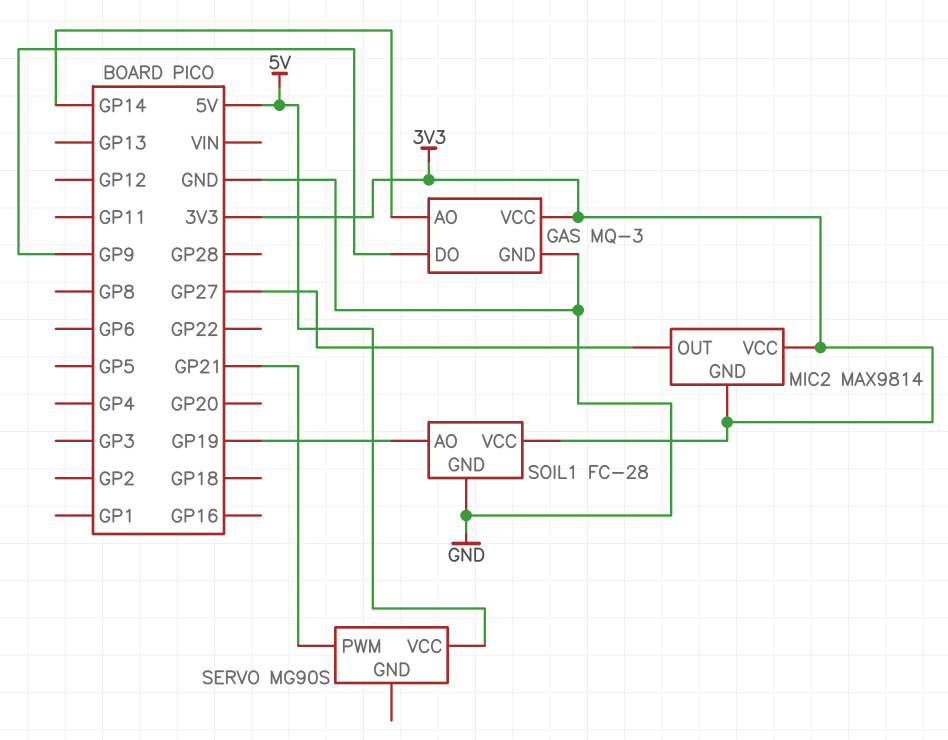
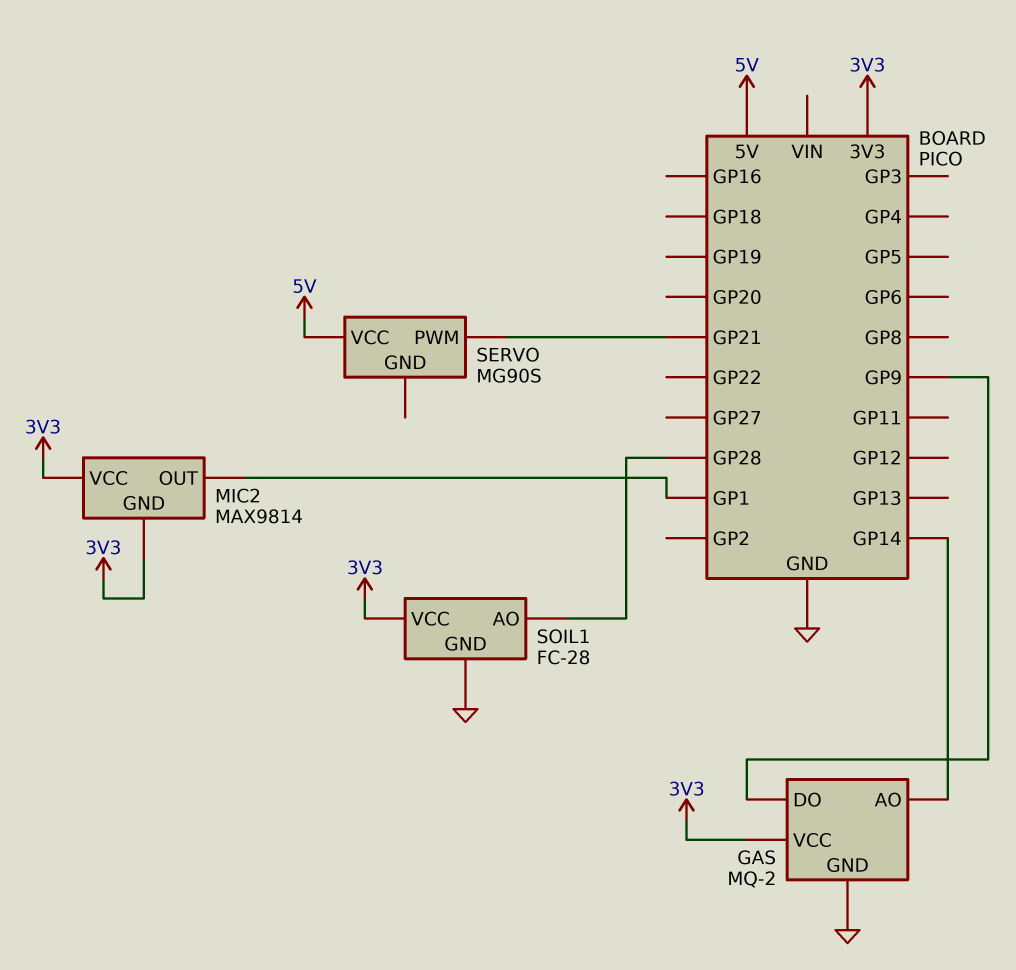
GAS: MQ-3 -> MQ-2
MIC2 pin OUT: GP27 -> GP1
SOIL1 pin AO: GP19 -> GP28

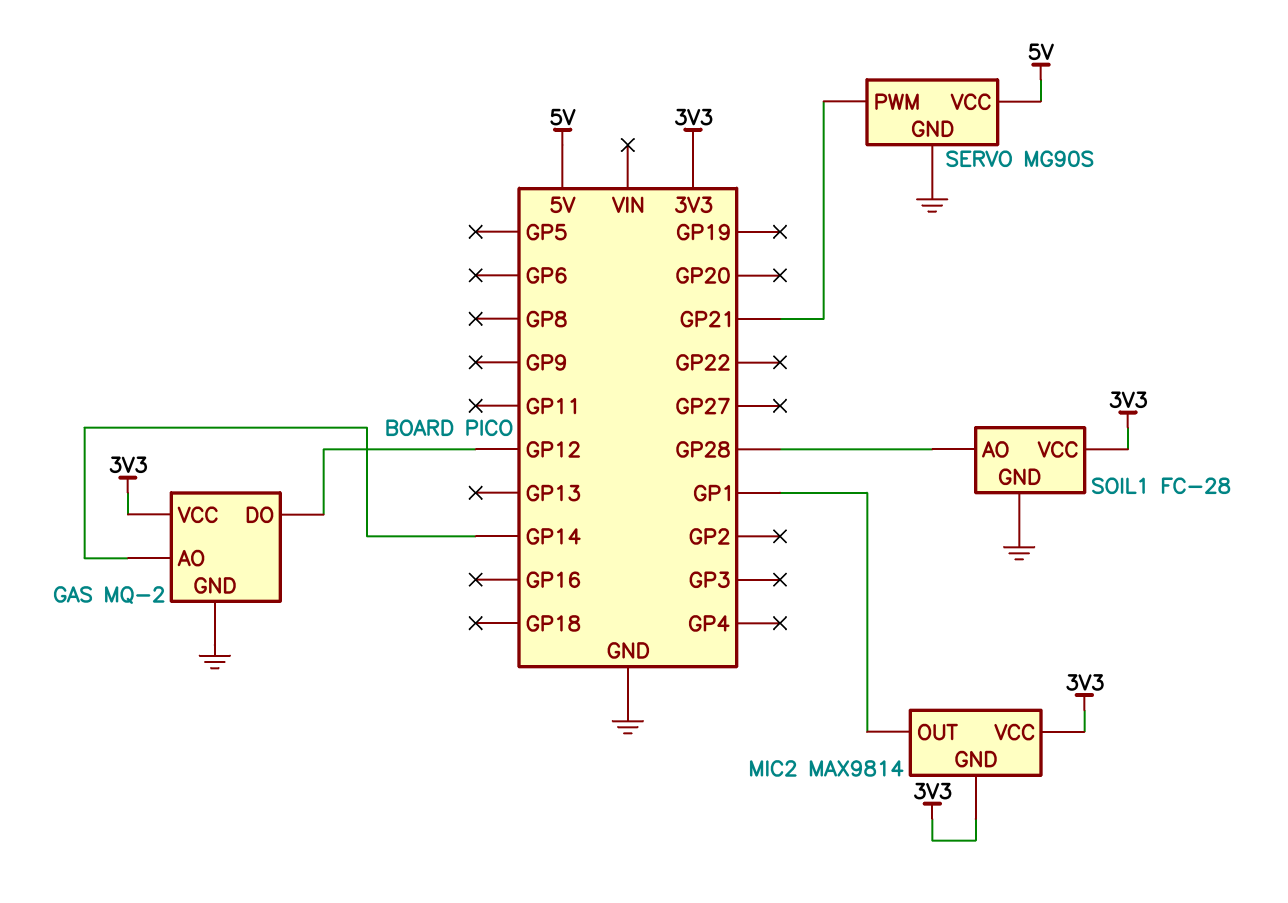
GAS pin DO: GP9 -> GP12
SERVO pin GND: none -> GND

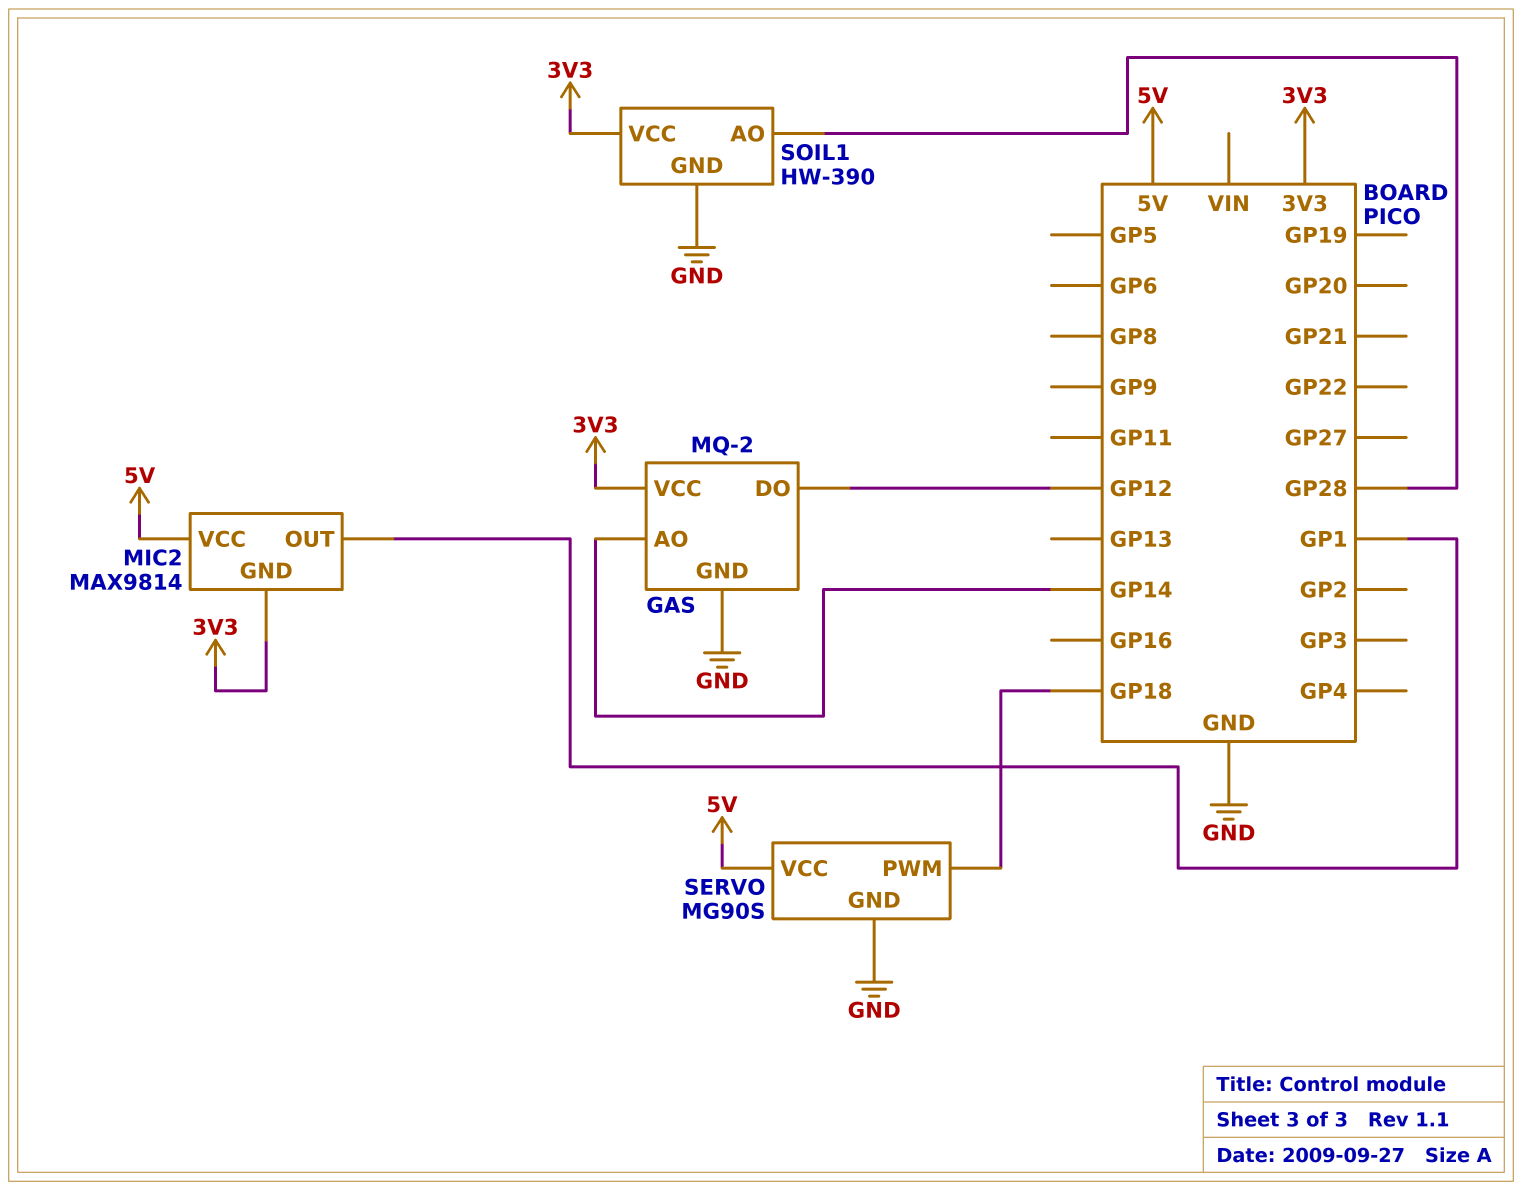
MIC2 pin VCC: 3V3 -> 5V
SERVO pin PWM: GP21 -> GP18
SOIL1: FC-28 -> HW-390

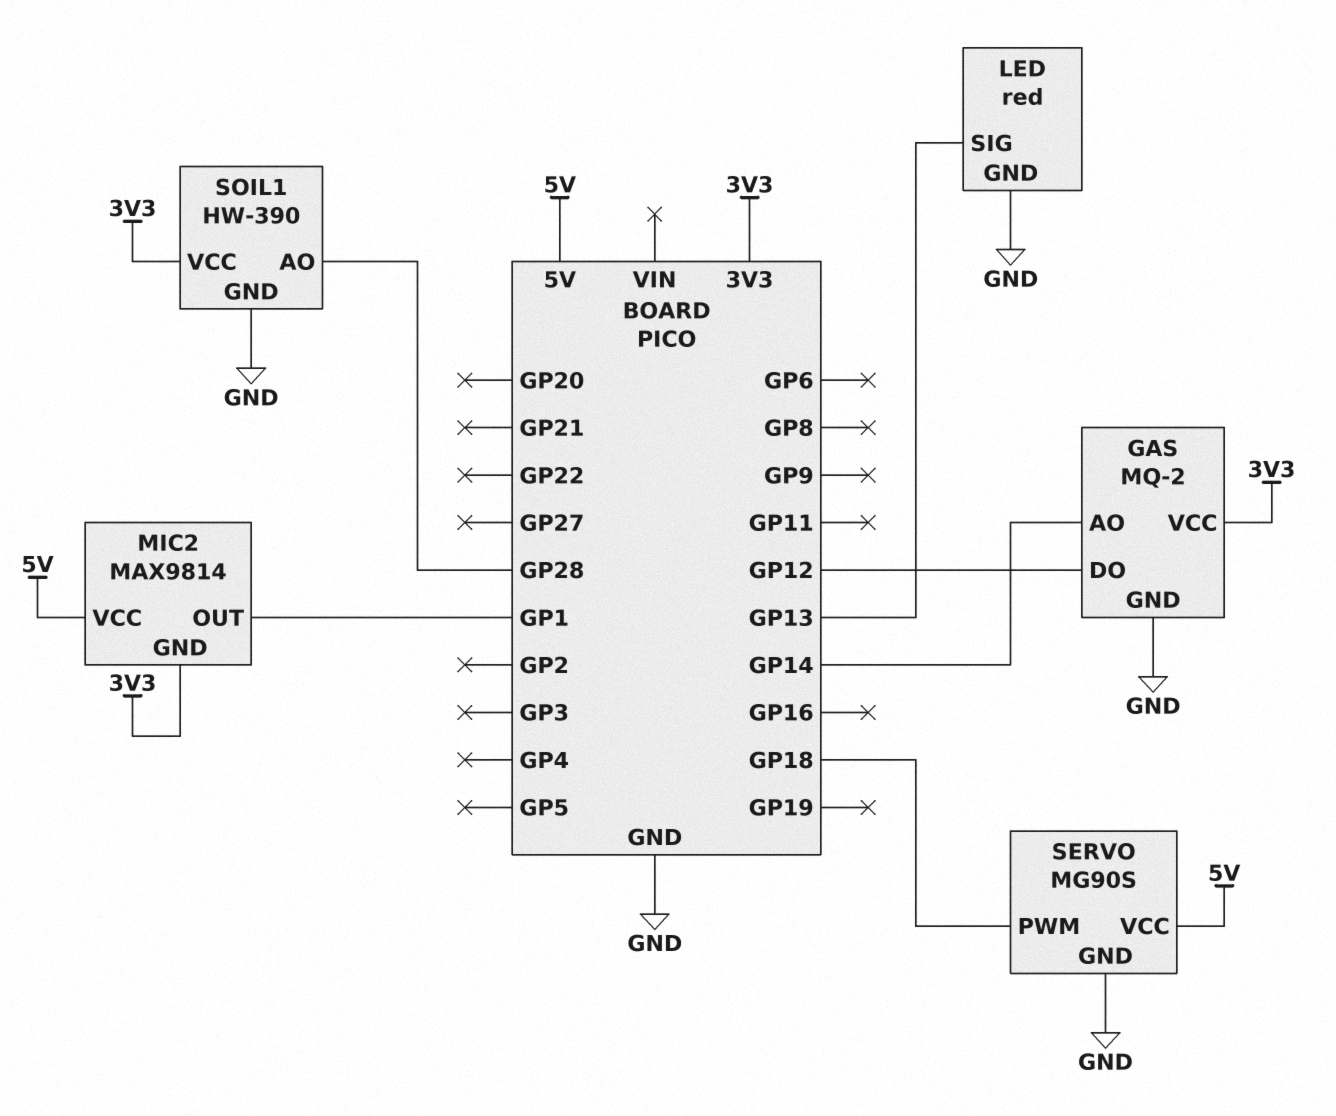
LED: none -> red
LED pin GND: none -> GND
LED pin SIG: none -> GP13

